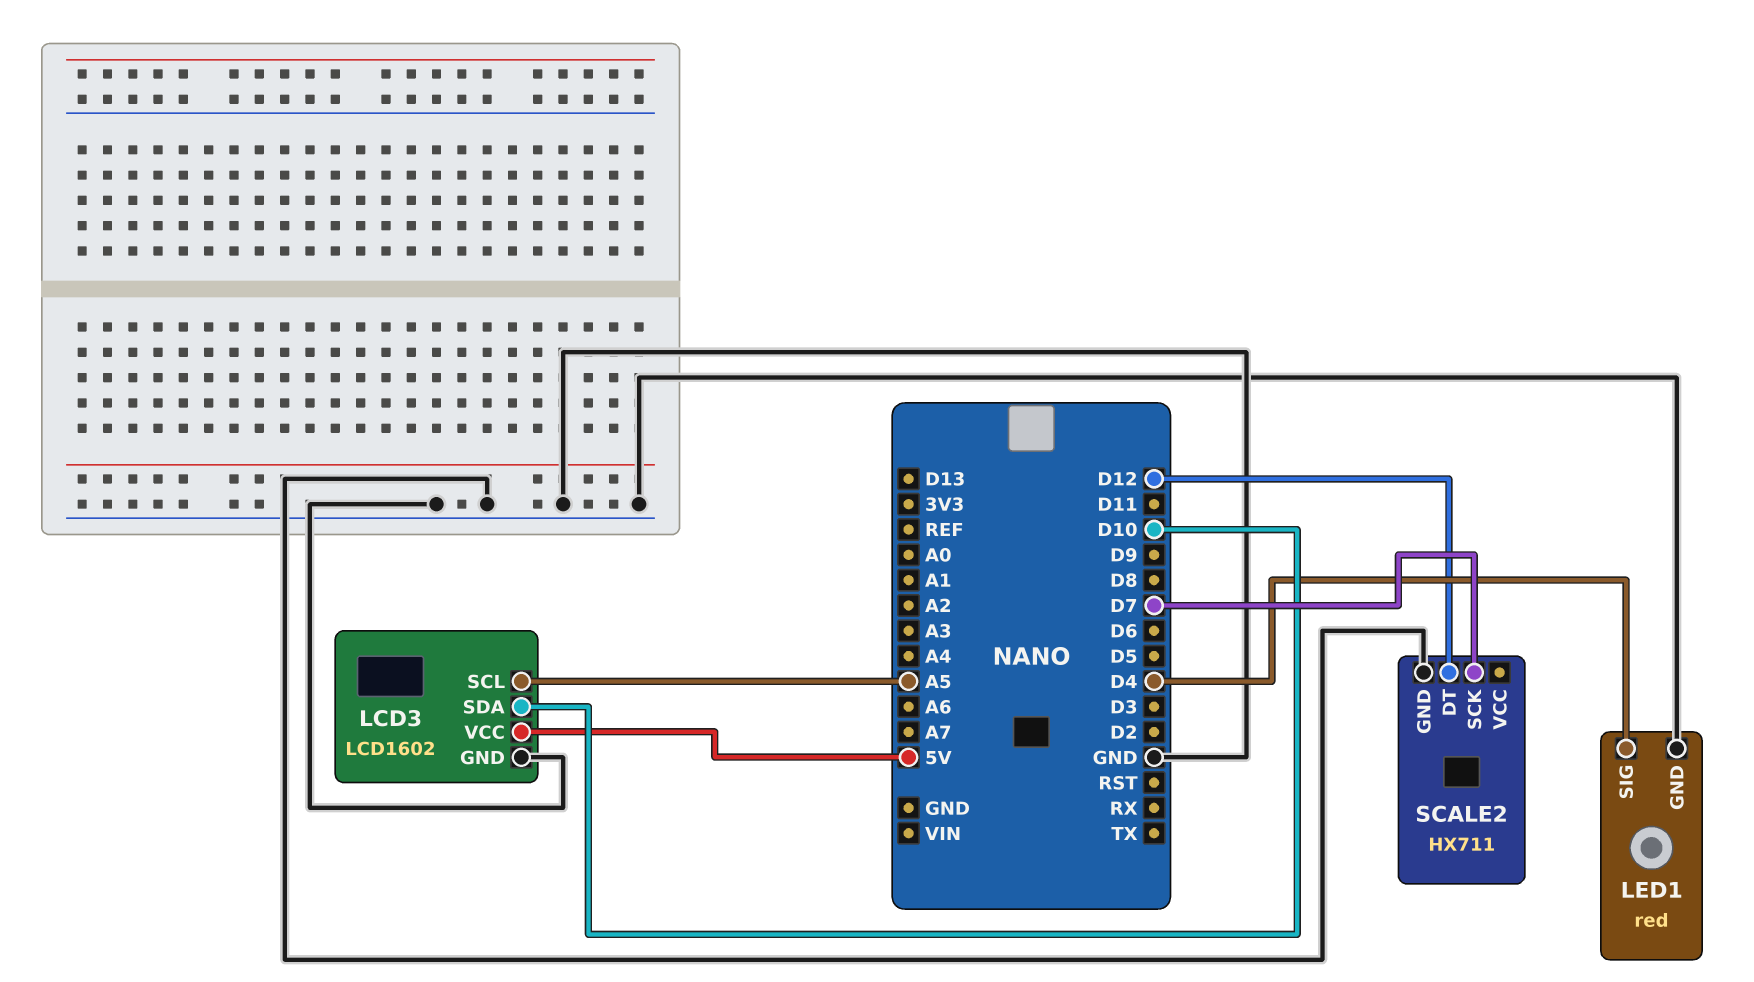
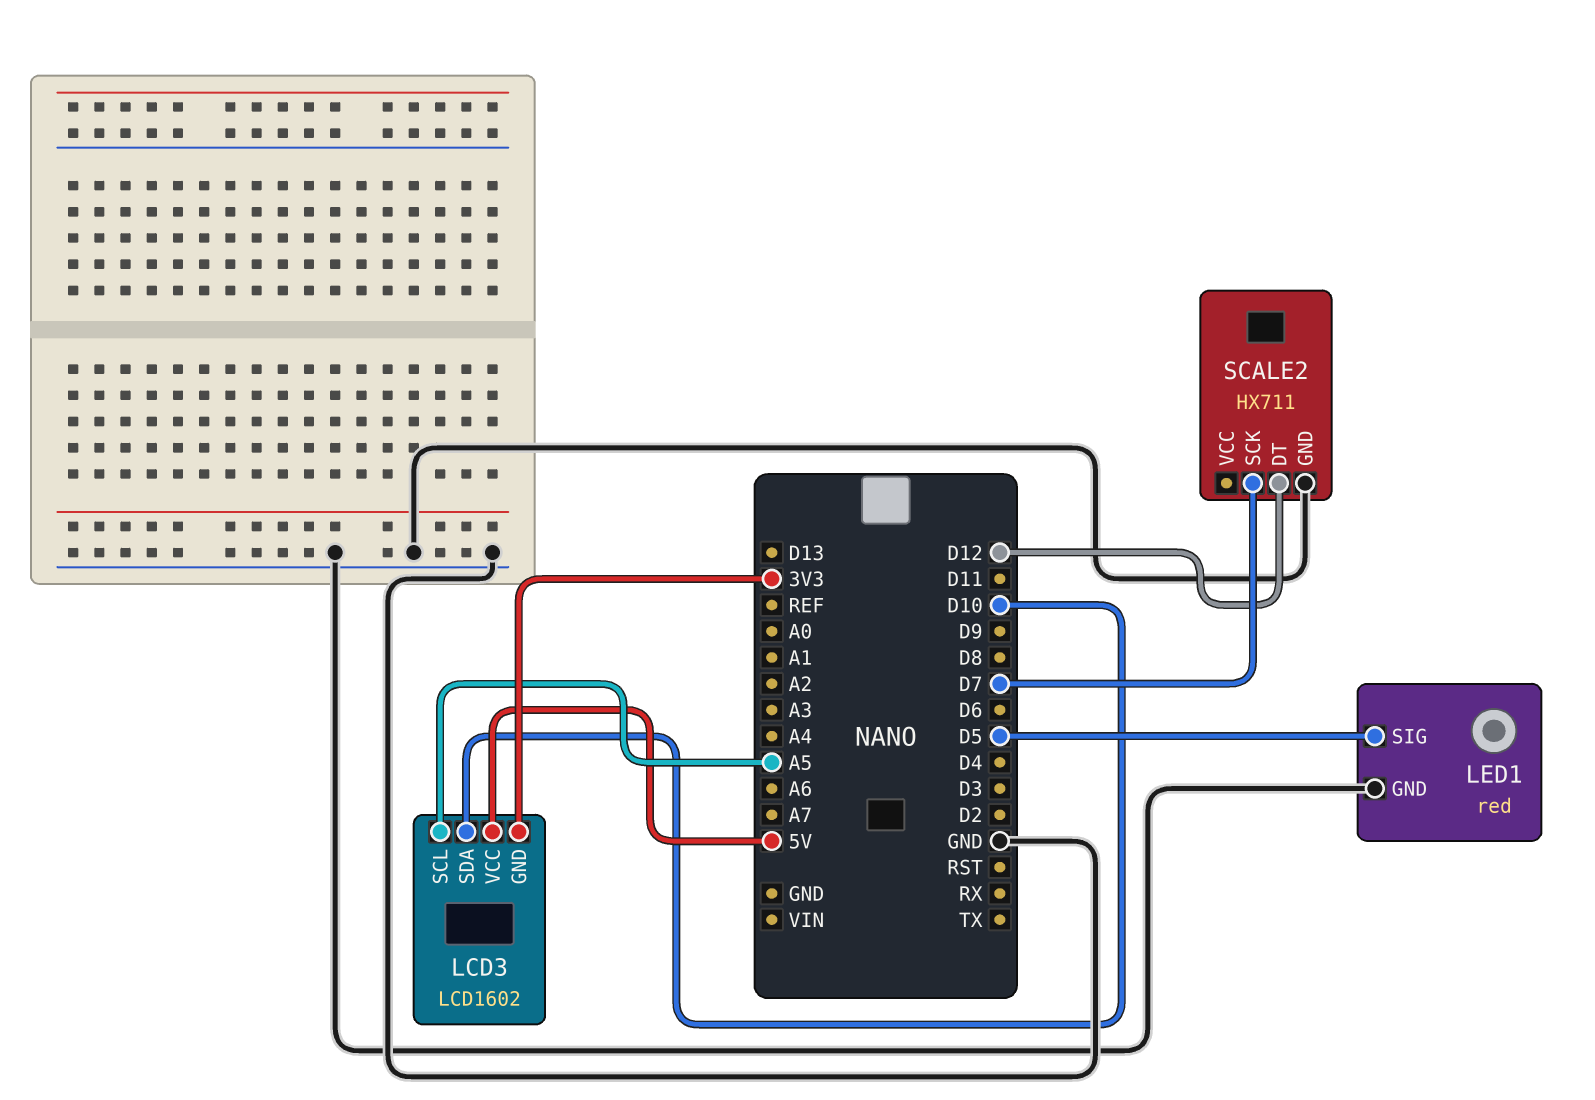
LCD3 pin GND: GND -> 3V3
LED1 pin SIG: D4 -> D5

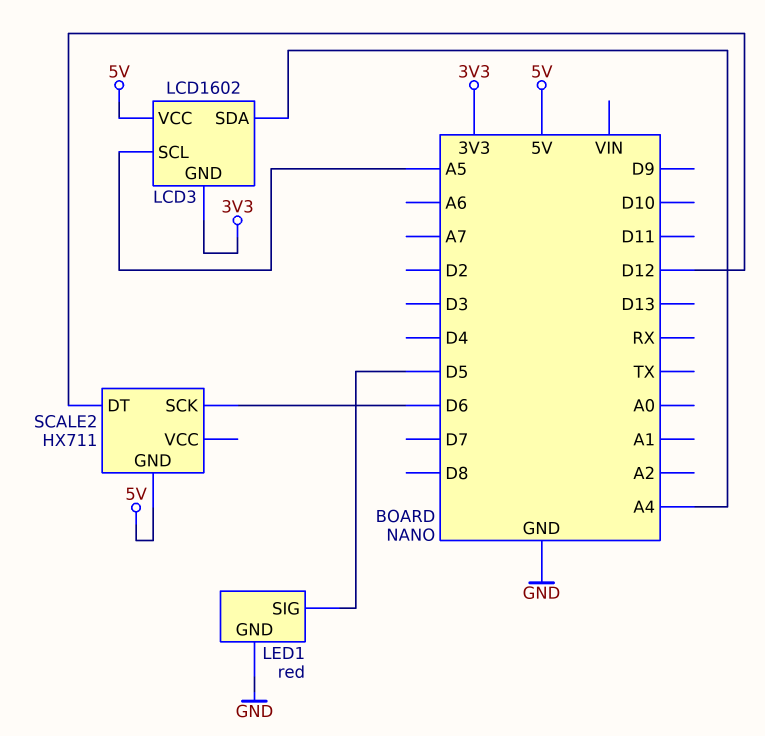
LCD3 pin SDA: D10 -> A4
SCALE2 pin GND: GND -> 5V
SCALE2 pin SCK: D7 -> D6

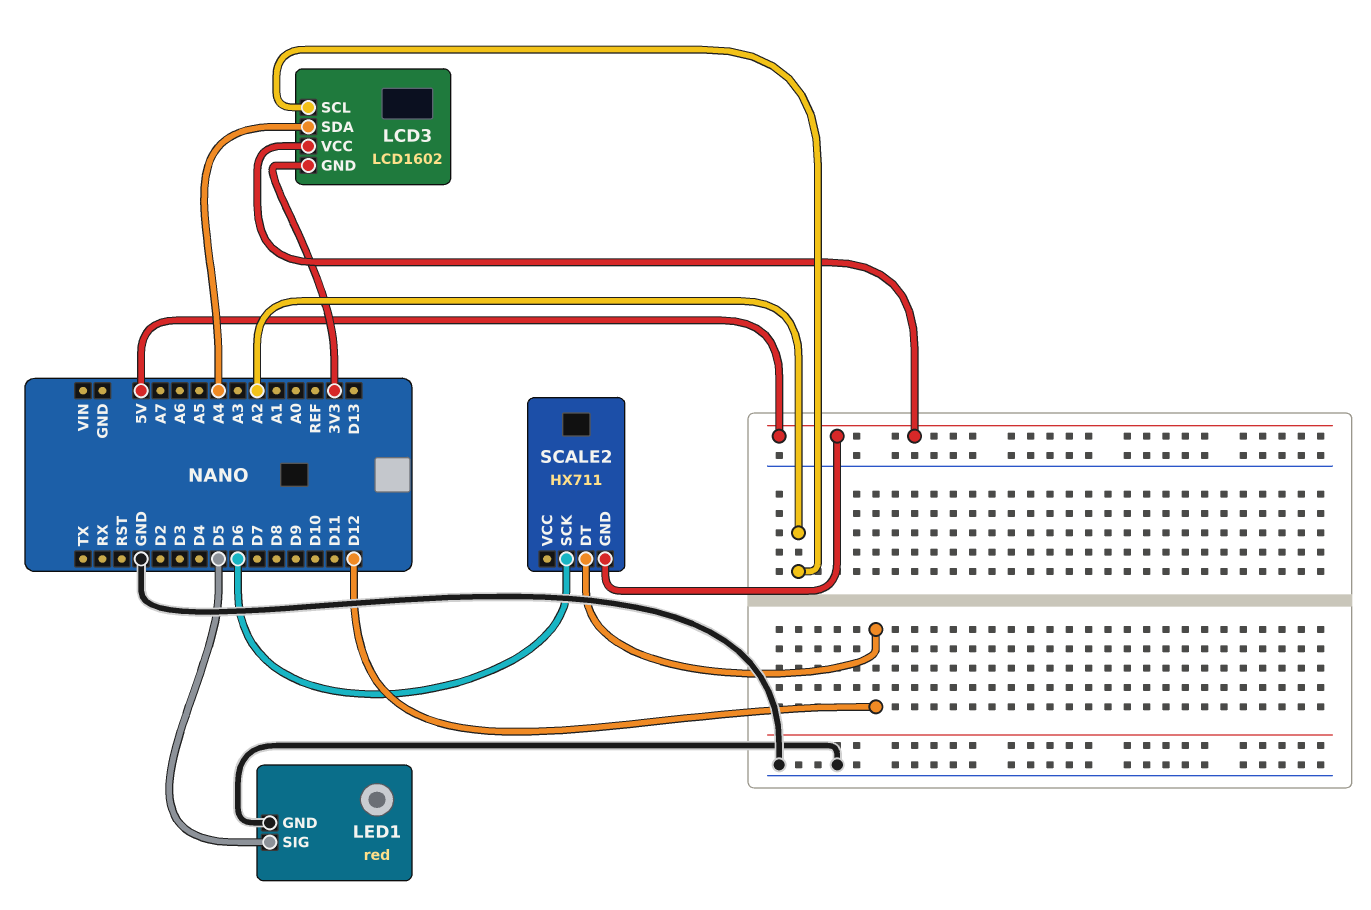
LCD3 pin SCL: A5 -> A2

